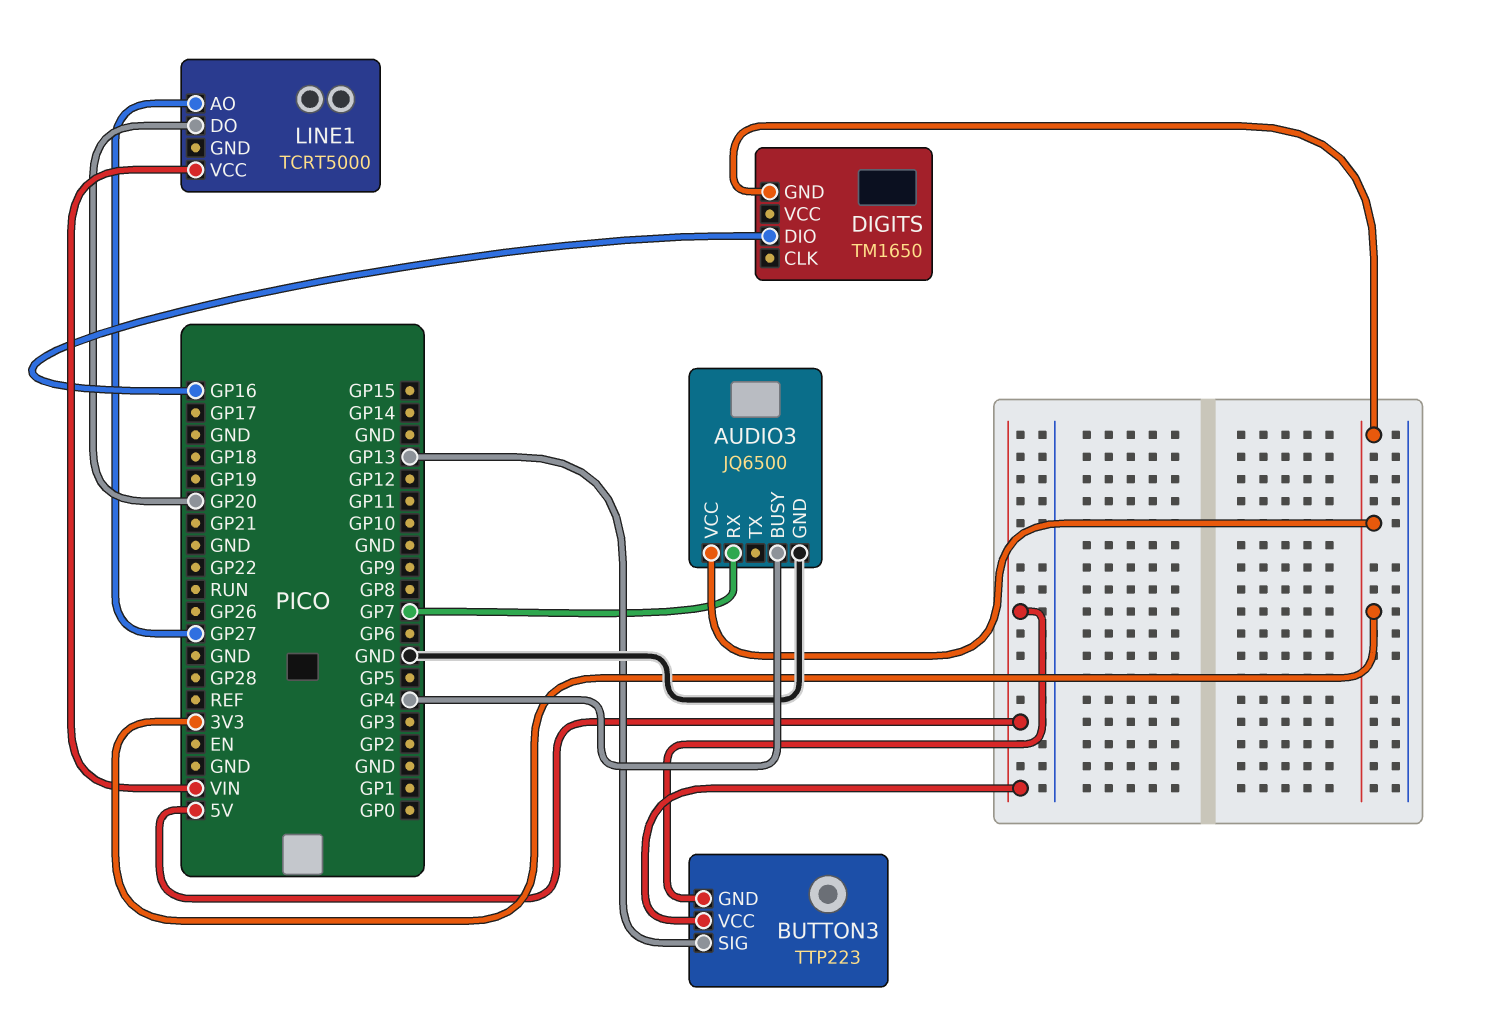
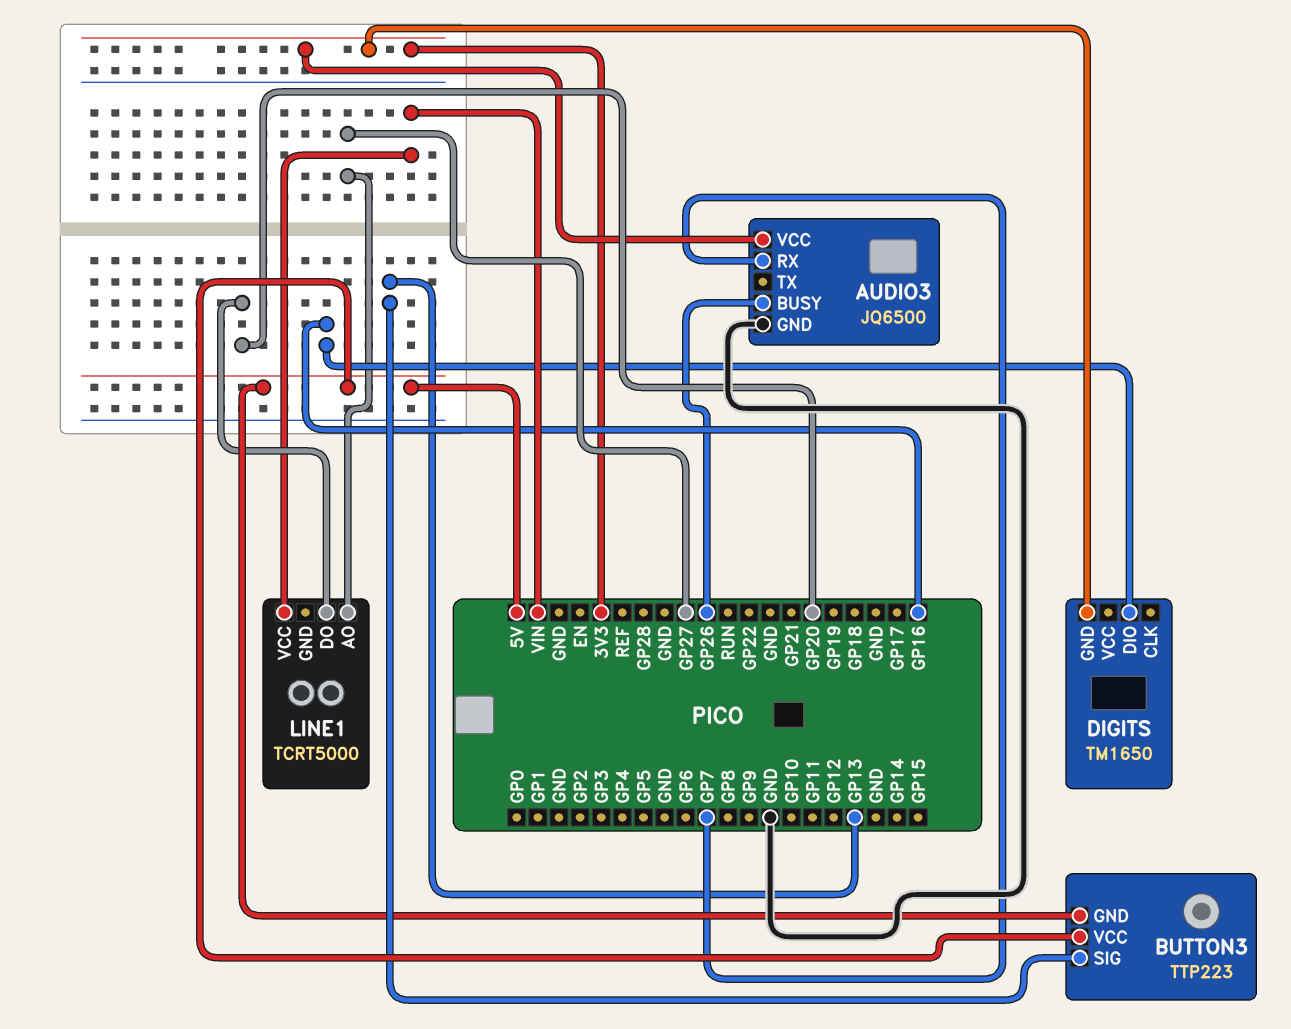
AUDIO3 pin BUSY: GP4 -> GP26

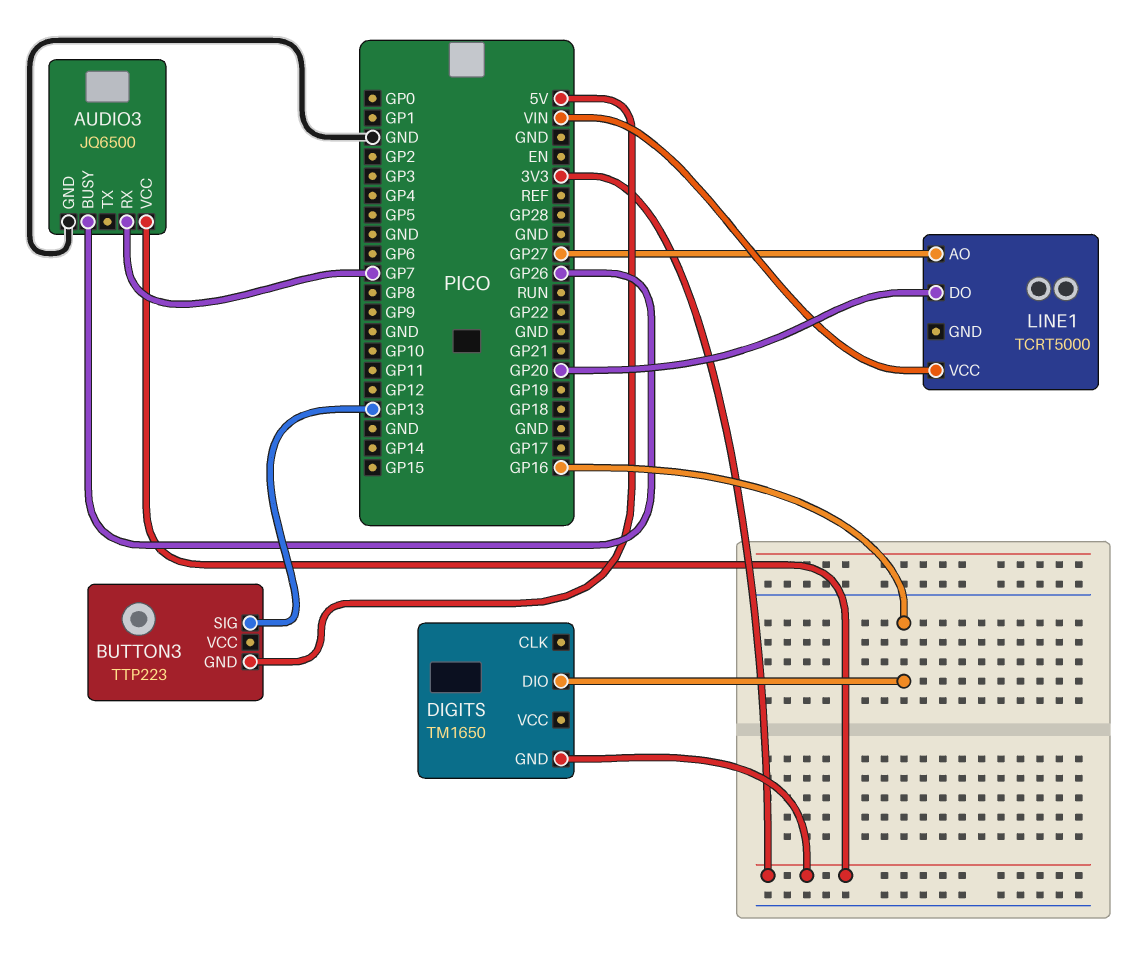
BUTTON3 pin VCC: 5V -> none

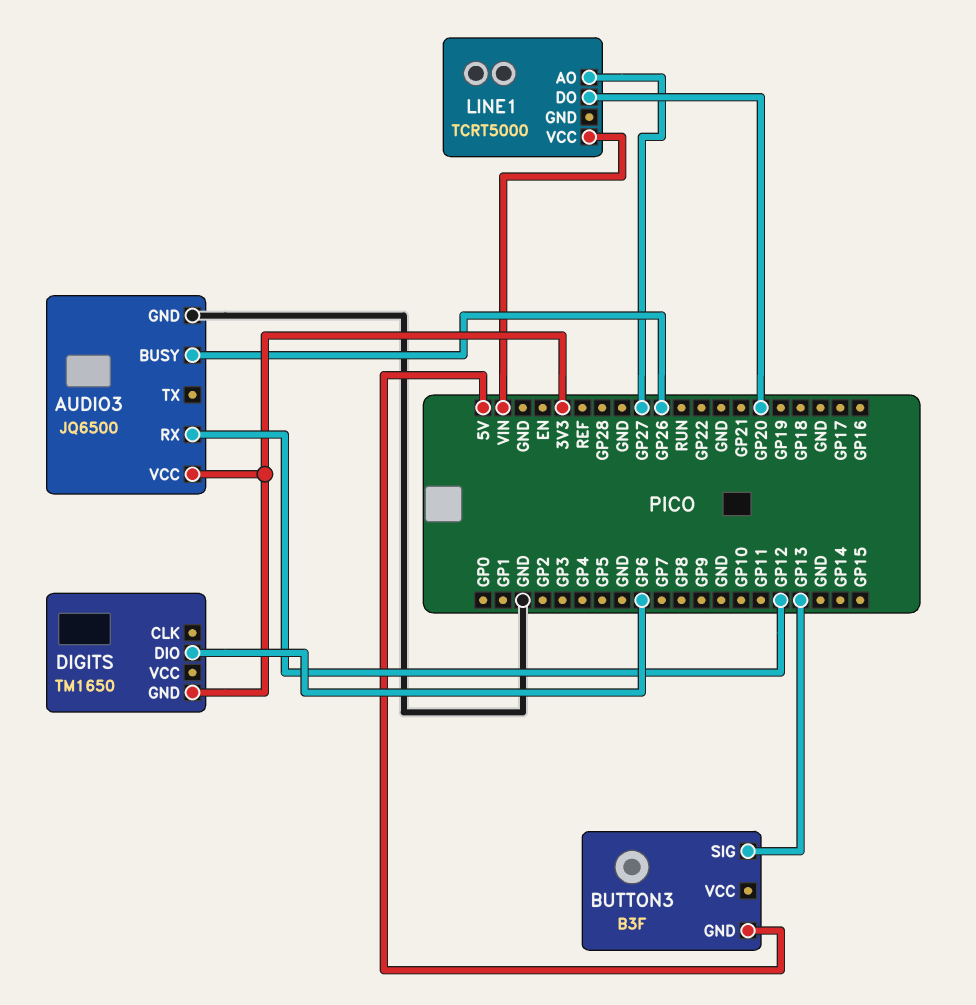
AUDIO3 pin RX: GP7 -> GP12
BUTTON3: TTP223 -> B3F
DIGITS pin DIO: GP16 -> GP6

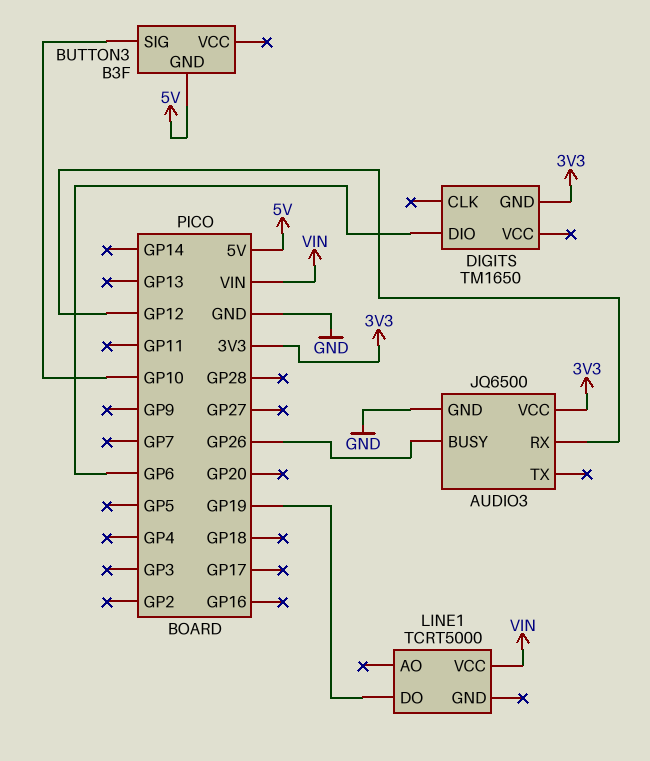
BUTTON3 pin SIG: GP13 -> GP10
LINE1 pin AO: GP27 -> none
LINE1 pin DO: GP20 -> GP19

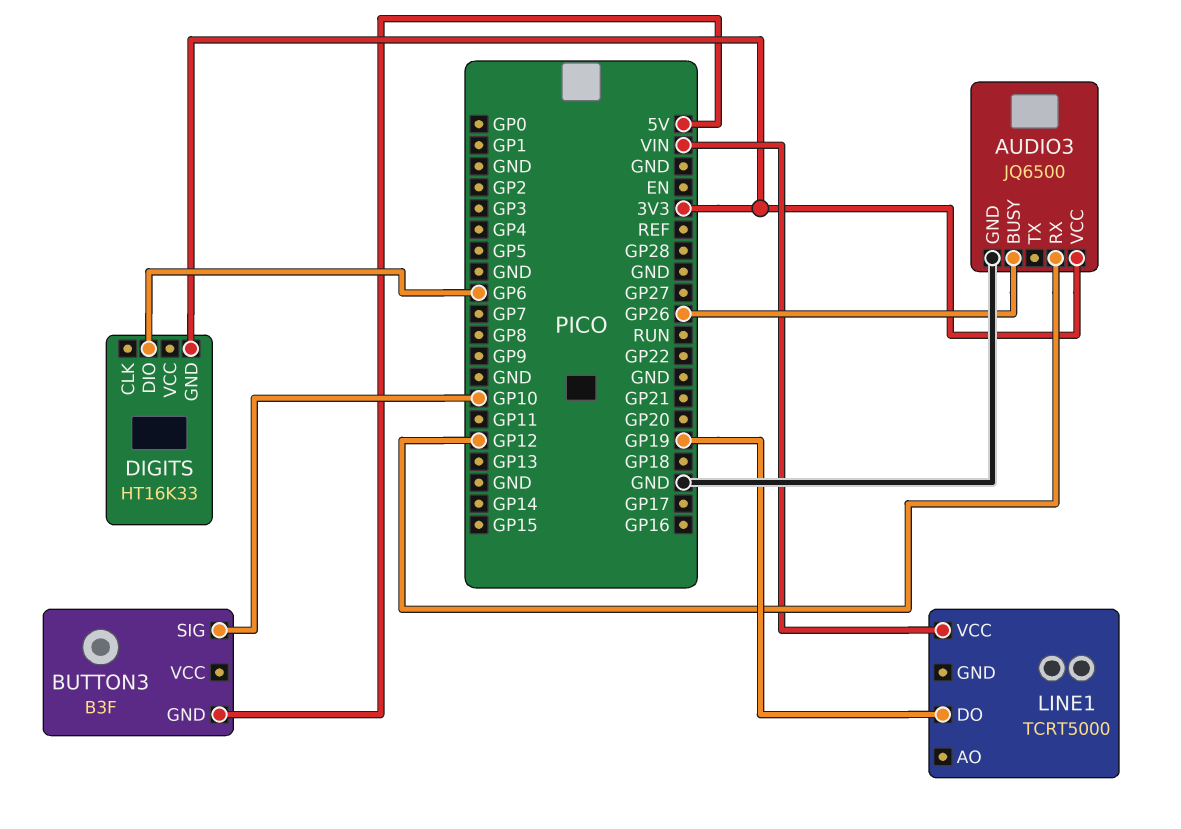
DIGITS: TM1650 -> HT16K33

